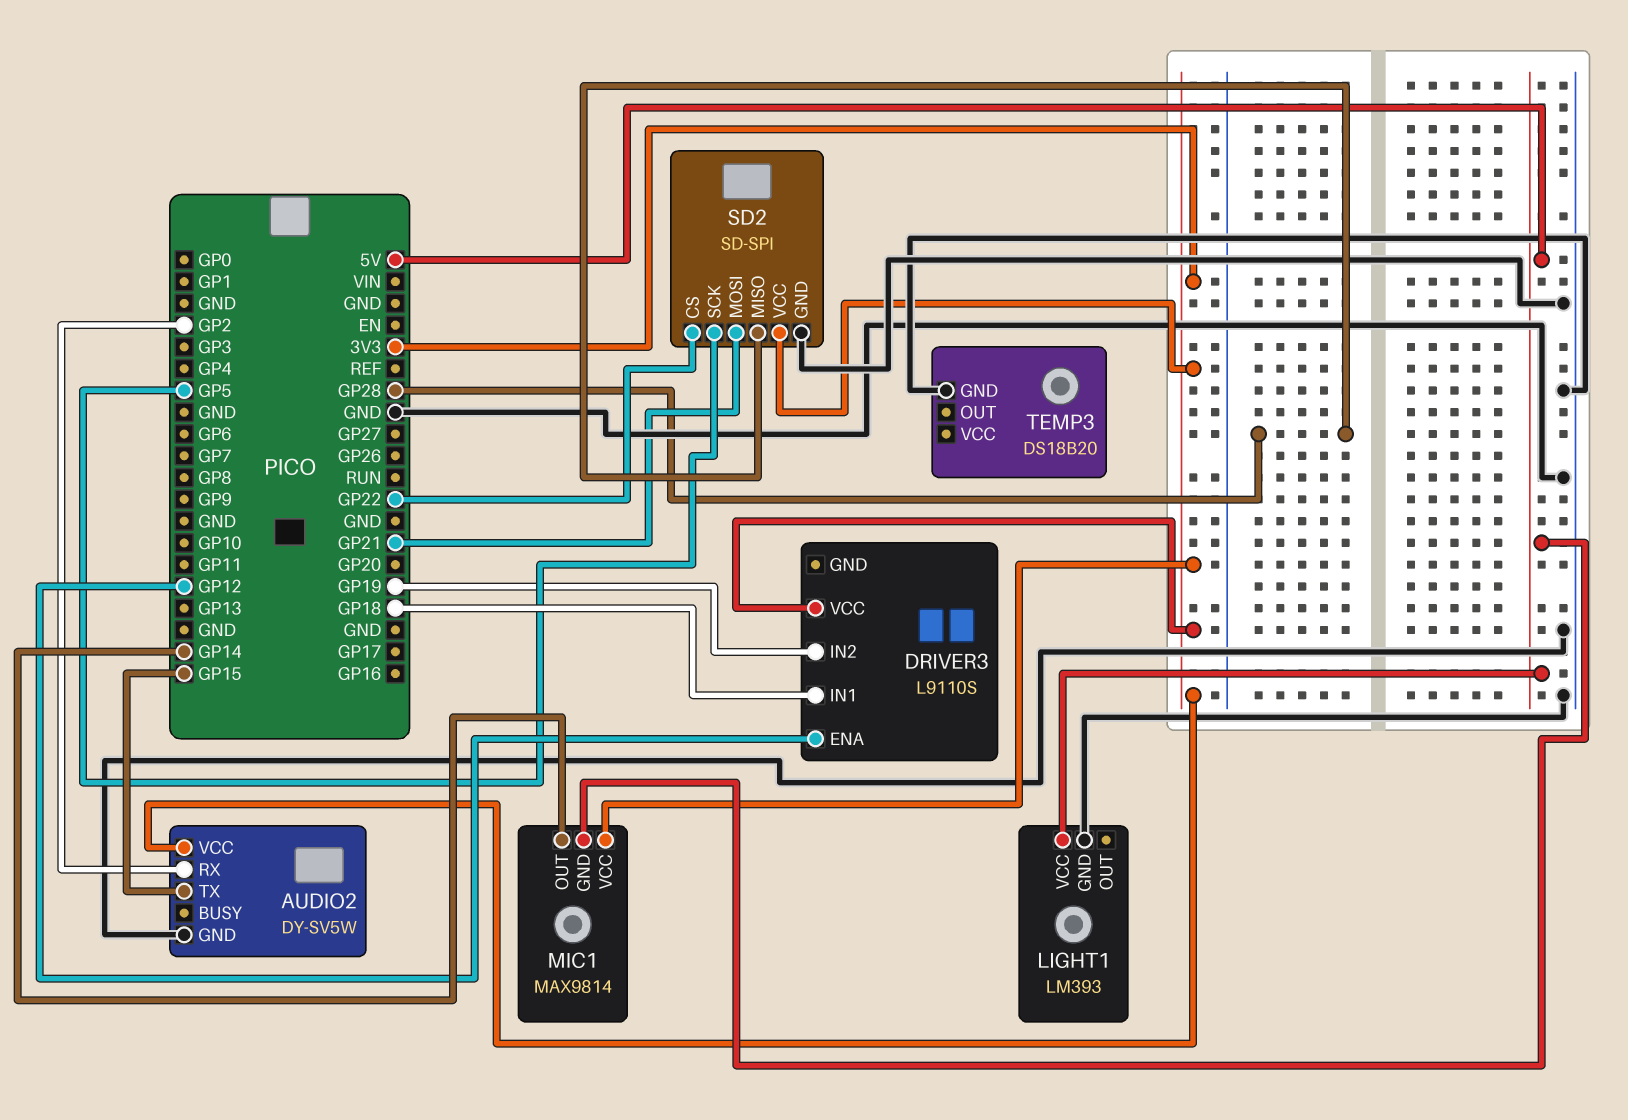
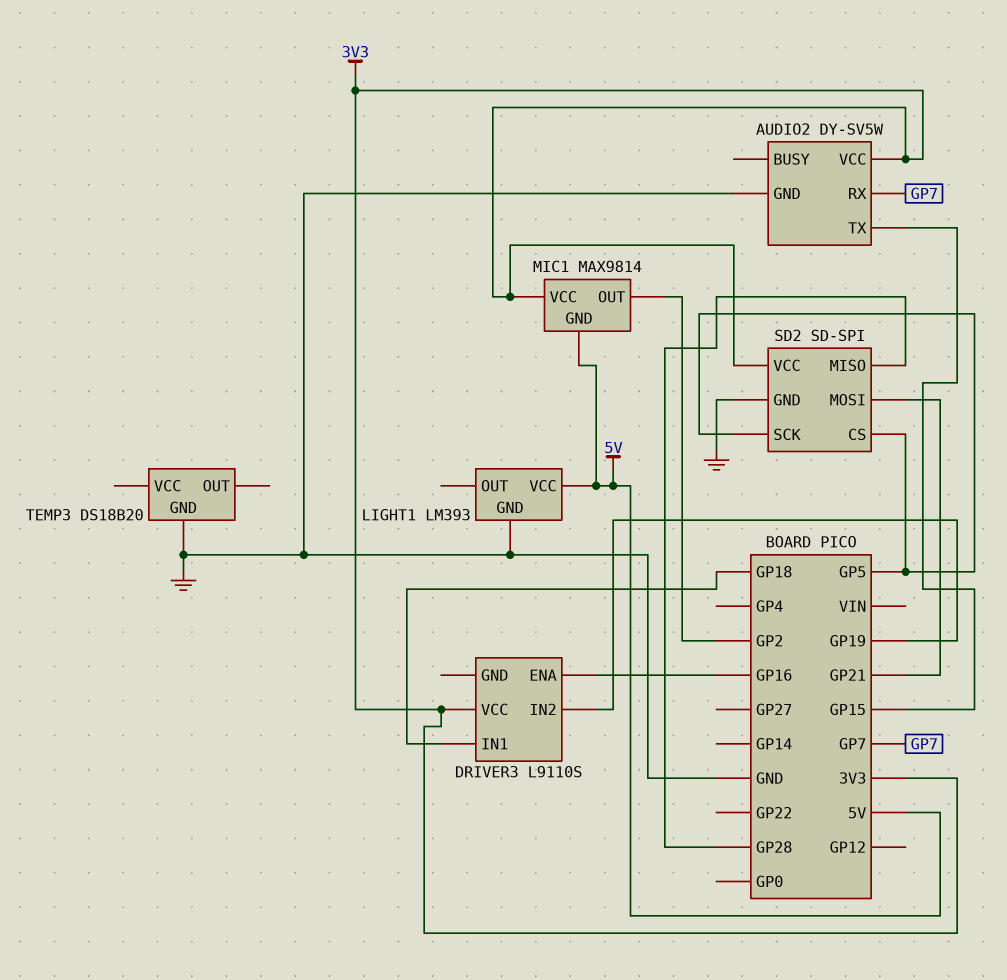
AUDIO2 pin RX: GP2 -> GP7
DRIVER3 pin ENA: GP12 -> GP16
MIC1 pin OUT: GP14 -> GP2
SD2 pin CS: GP22 -> GP5

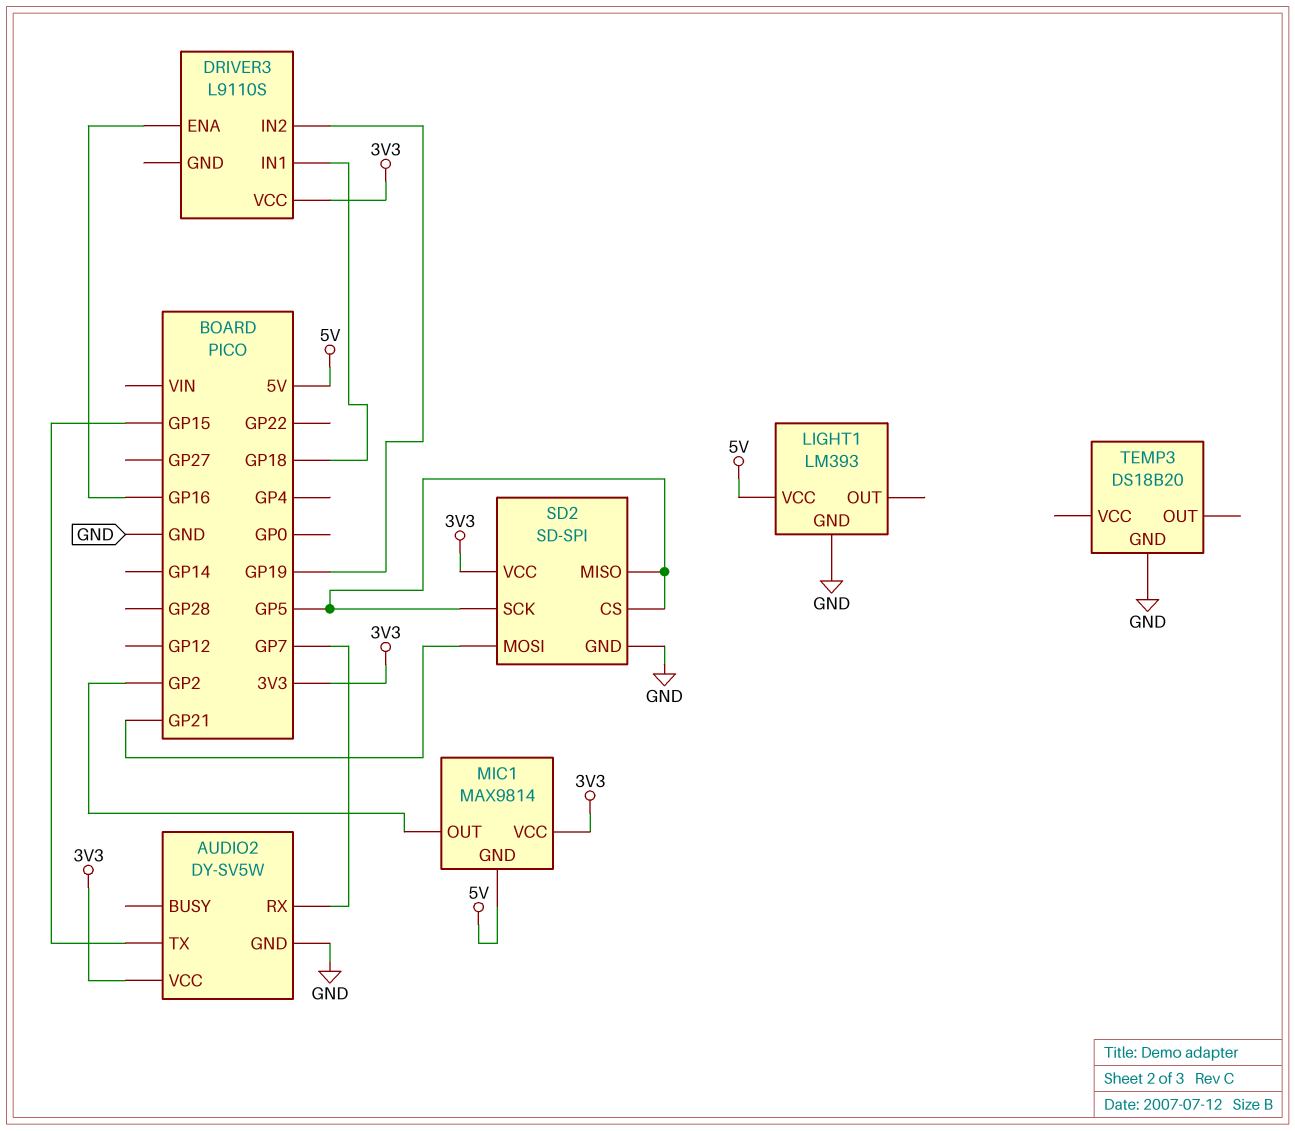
SD2 pin MISO: GP28 -> GP5

